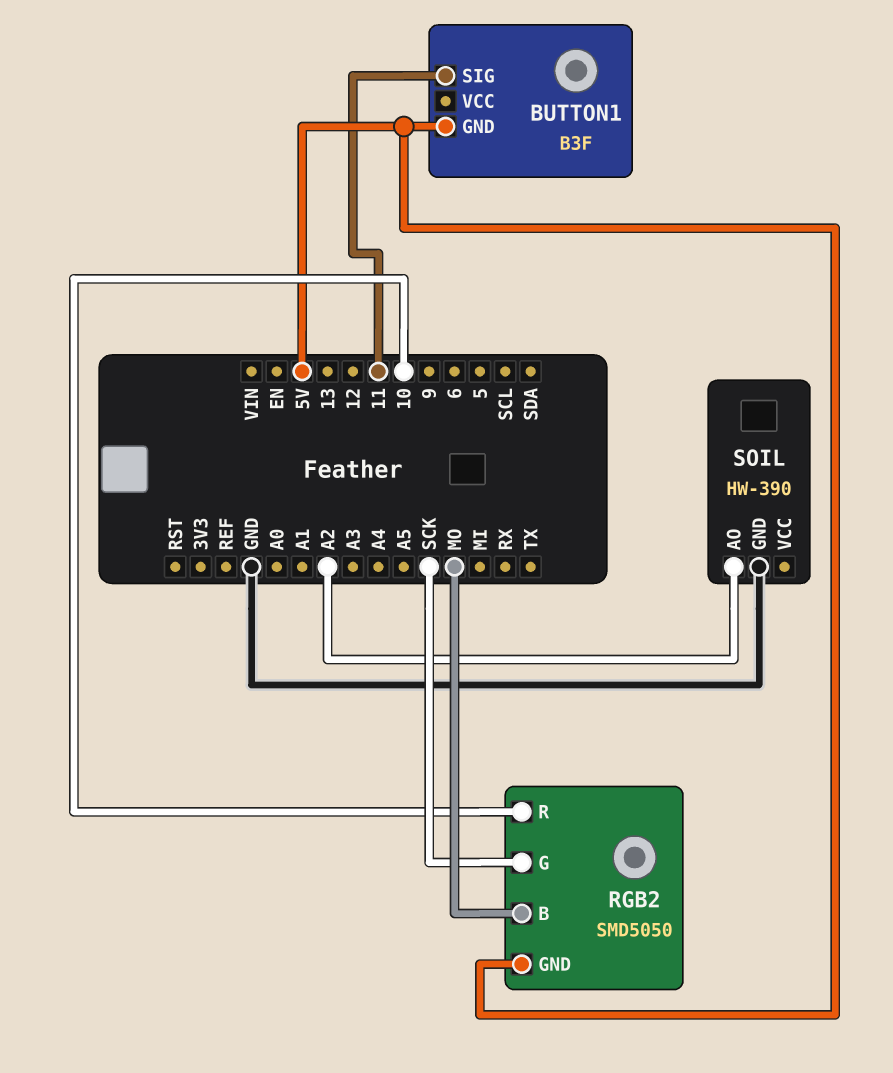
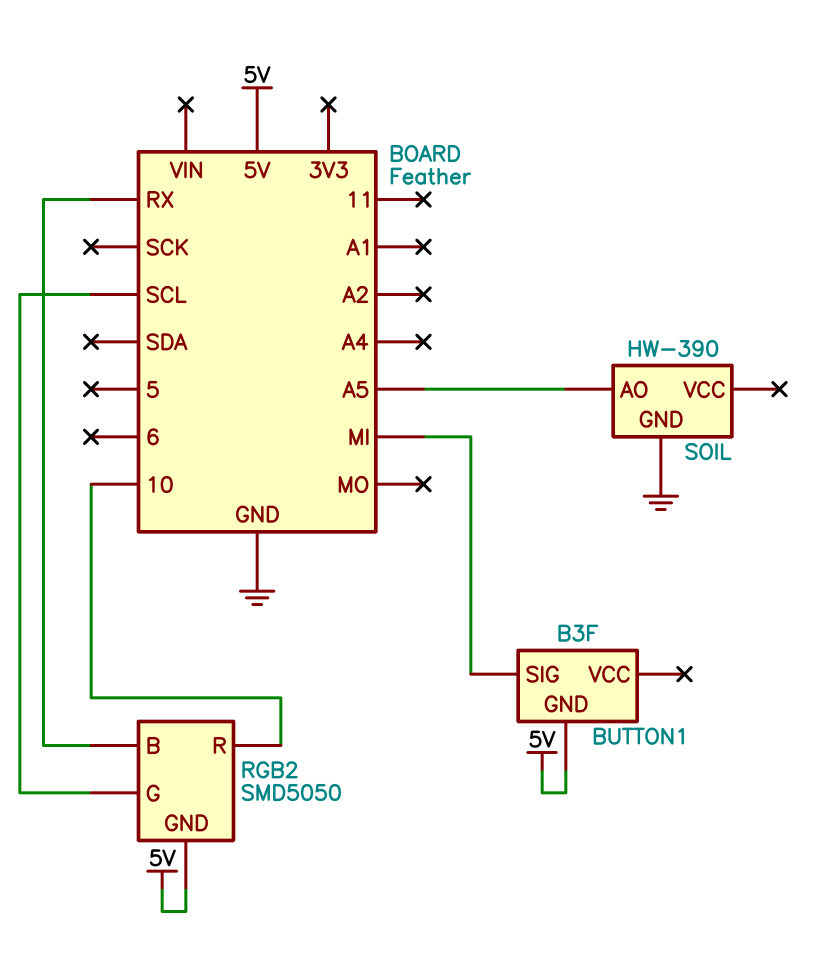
BUTTON1 pin SIG: 11 -> MI
RGB2 pin B: MO -> RX
RGB2 pin G: SCK -> SCL
SOIL pin AO: A2 -> A5

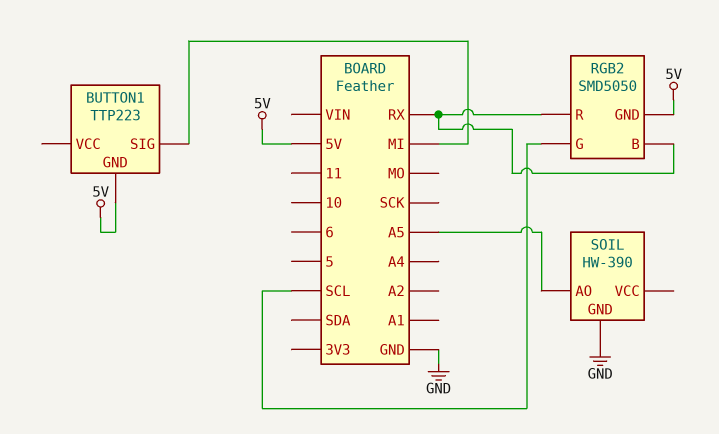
BUTTON1: B3F -> TTP223
RGB2 pin R: 10 -> RX

